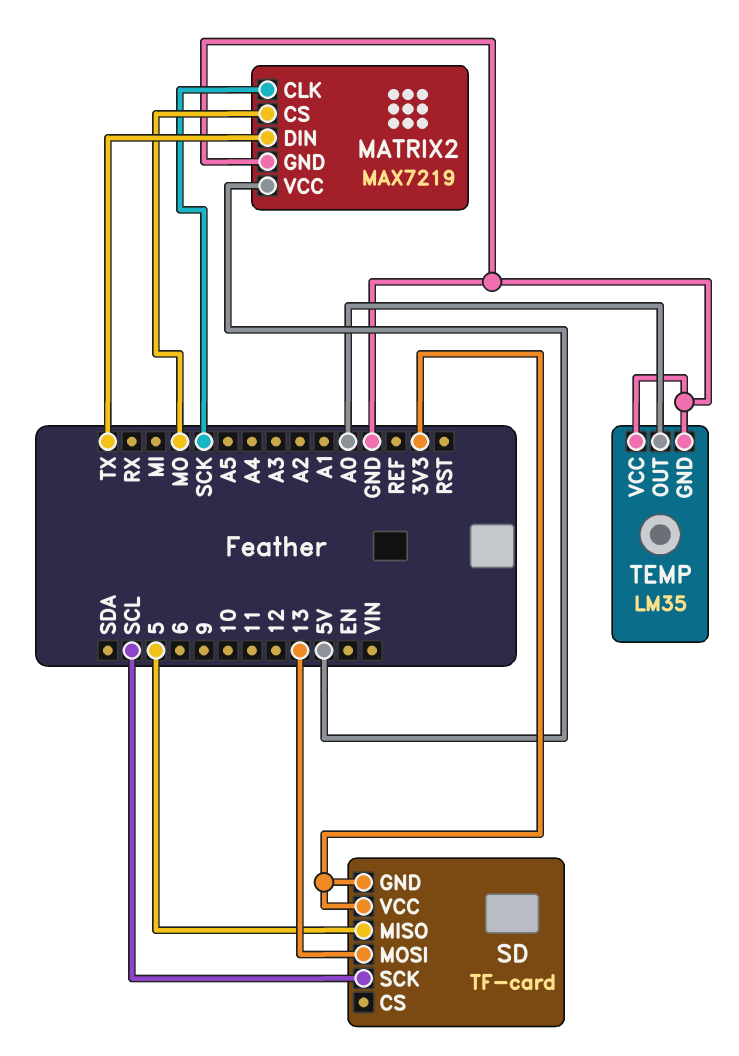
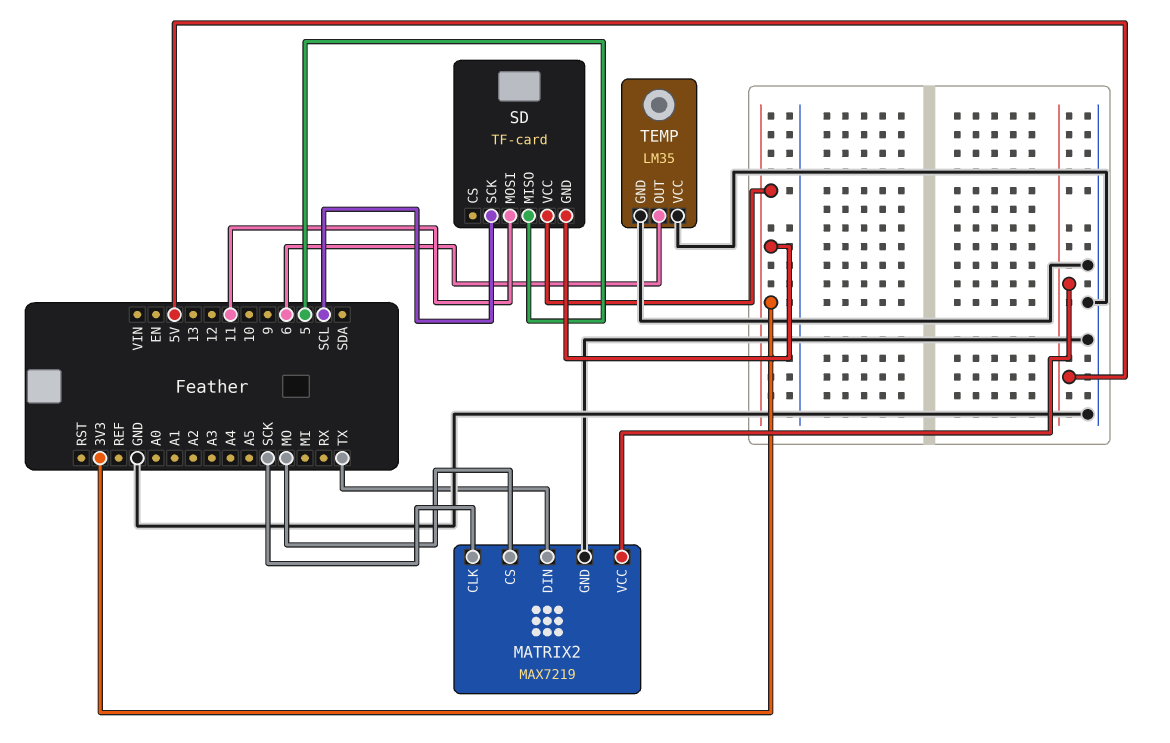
SD pin MOSI: 13 -> 11
TEMP pin OUT: A0 -> 6

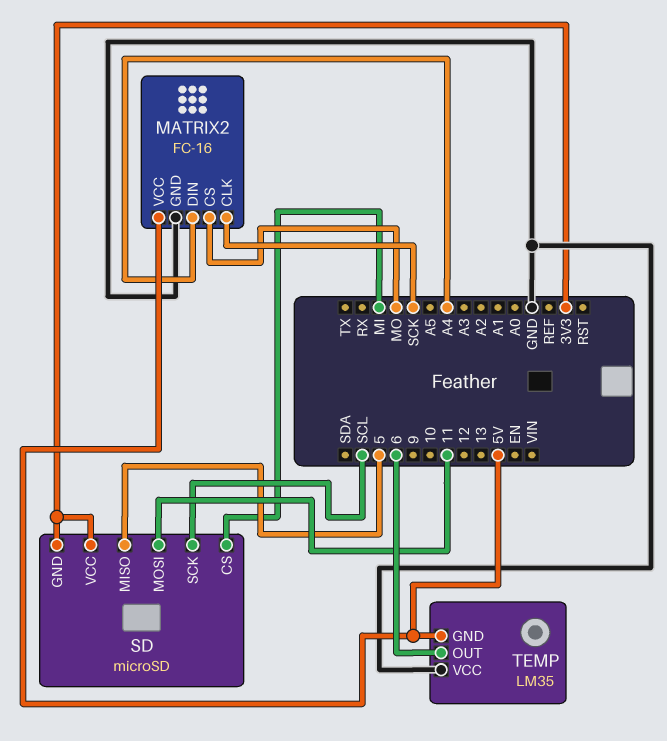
MATRIX2: MAX7219 -> FC-16
MATRIX2 pin DIN: TX -> A4
SD: TF-card -> microSD
SD pin CS: none -> MI
TEMP pin GND: GND -> 5V

